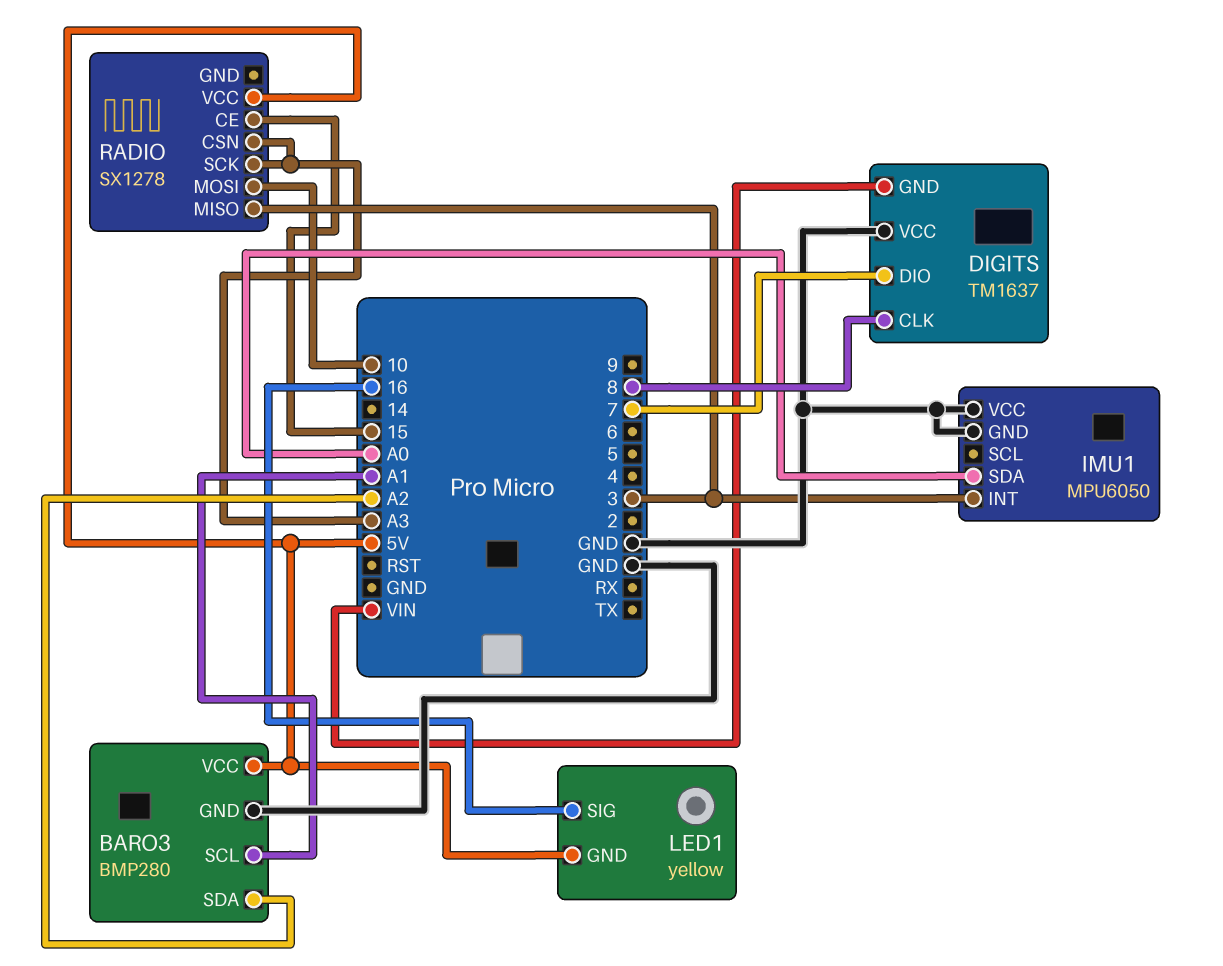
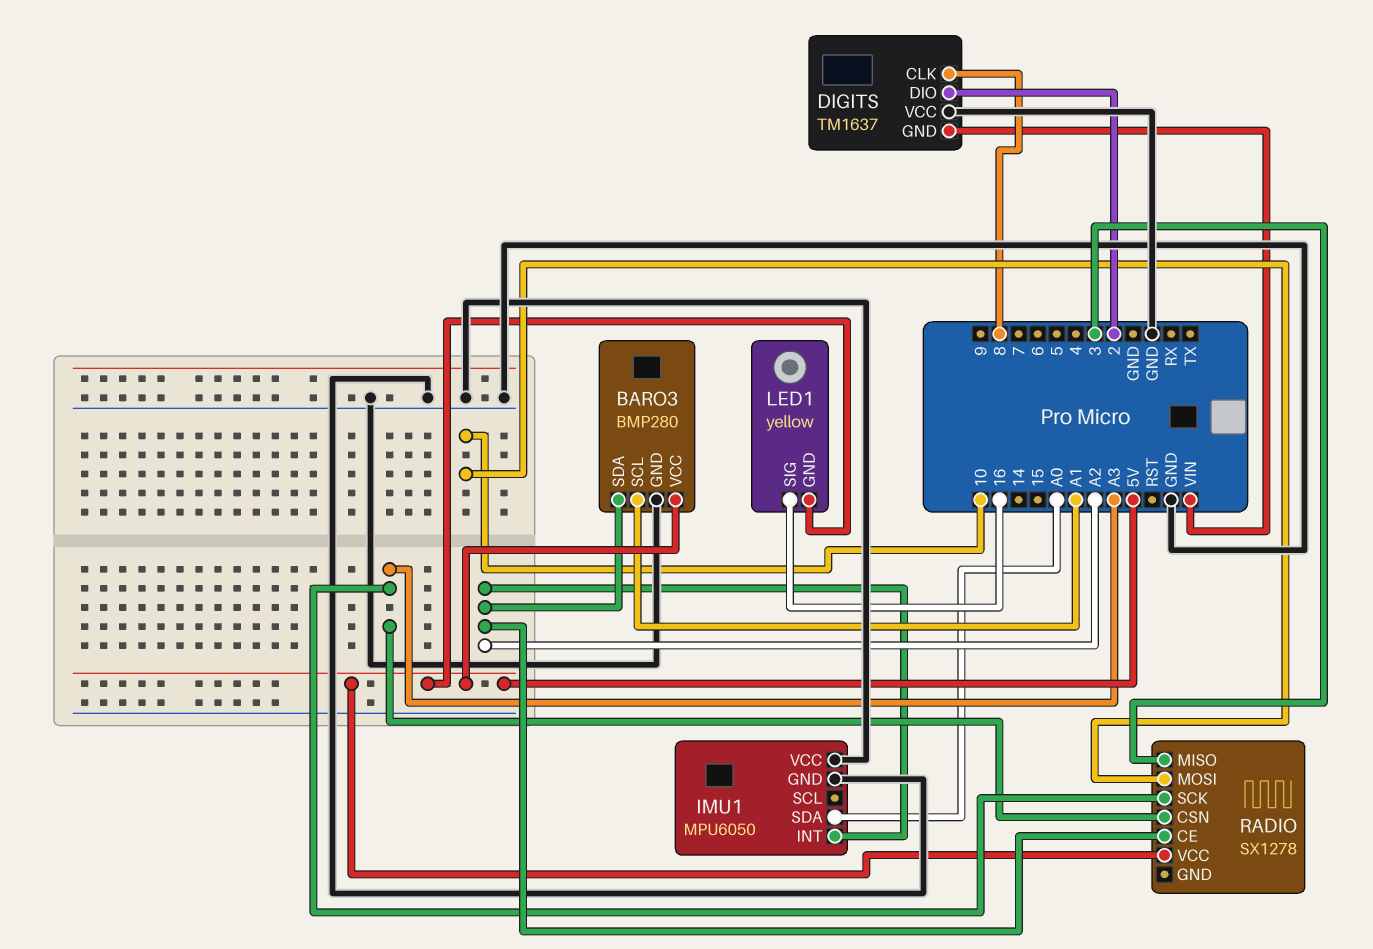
DIGITS pin DIO: 7 -> 2
IMU1 pin INT: 3 -> A2
RADIO pin CE: 15 -> A2

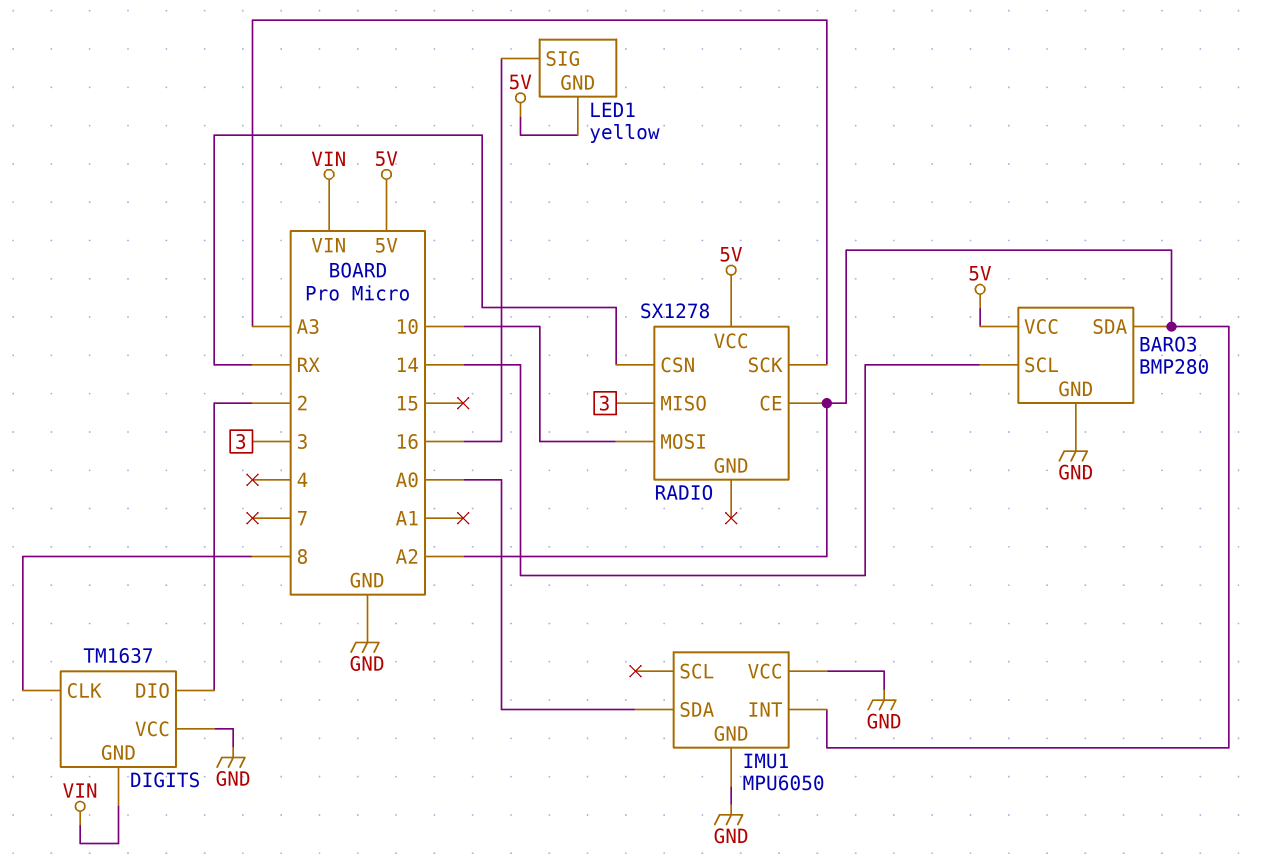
BARO3 pin SCL: A1 -> 14
RADIO pin CSN: A3 -> RX

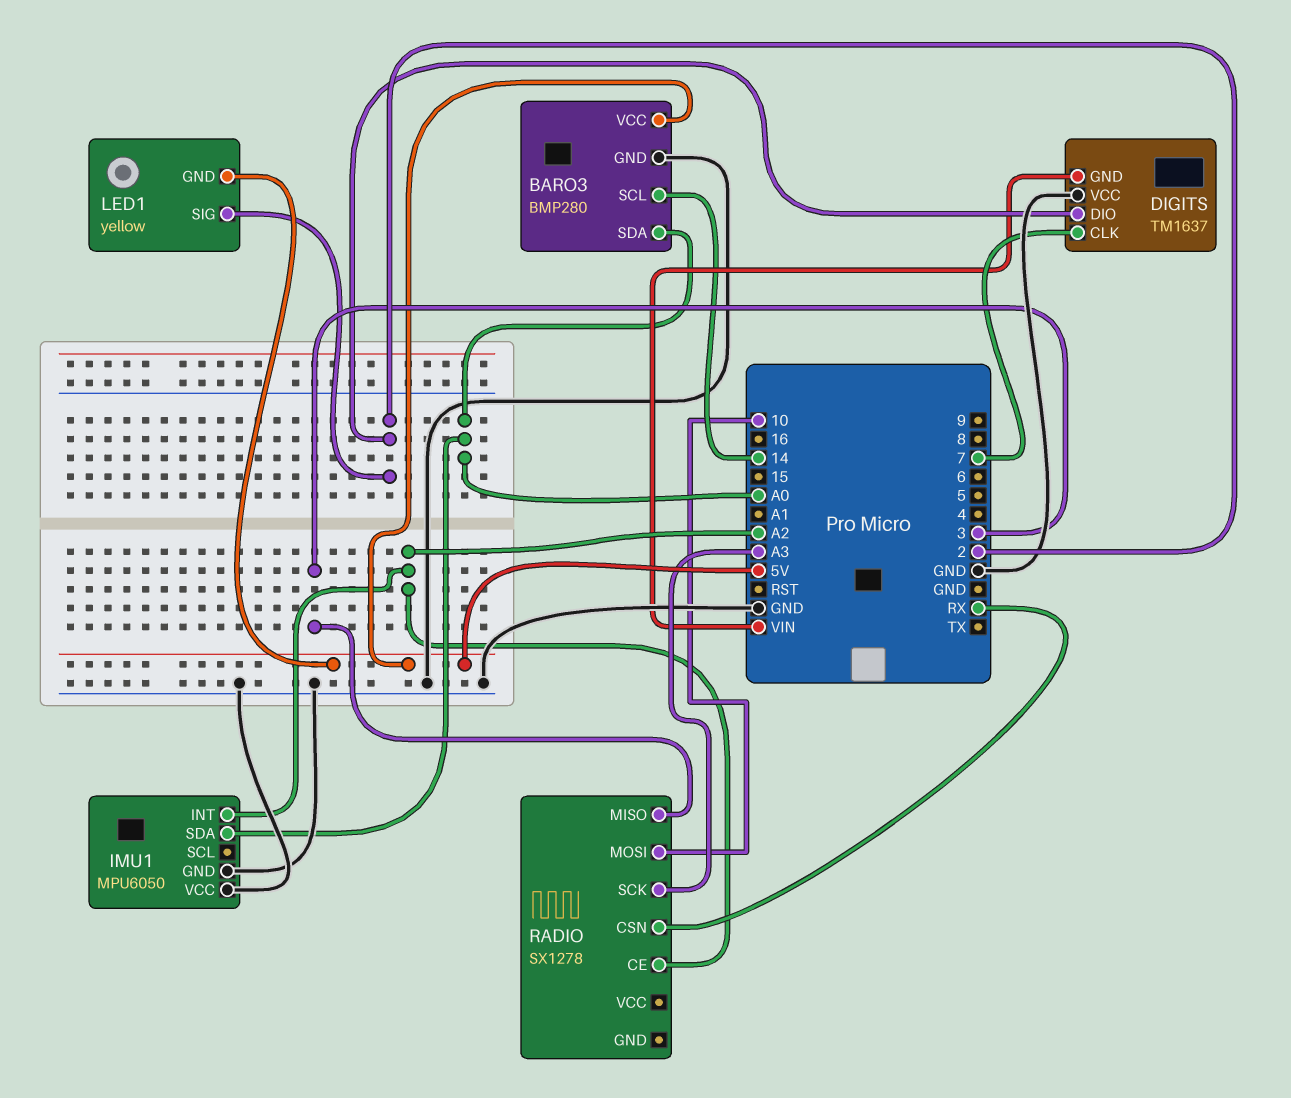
BARO3 pin SDA: A2 -> A0
DIGITS pin CLK: 8 -> 7
LED1 pin SIG: 16 -> 2
RADIO pin VCC: 5V -> none

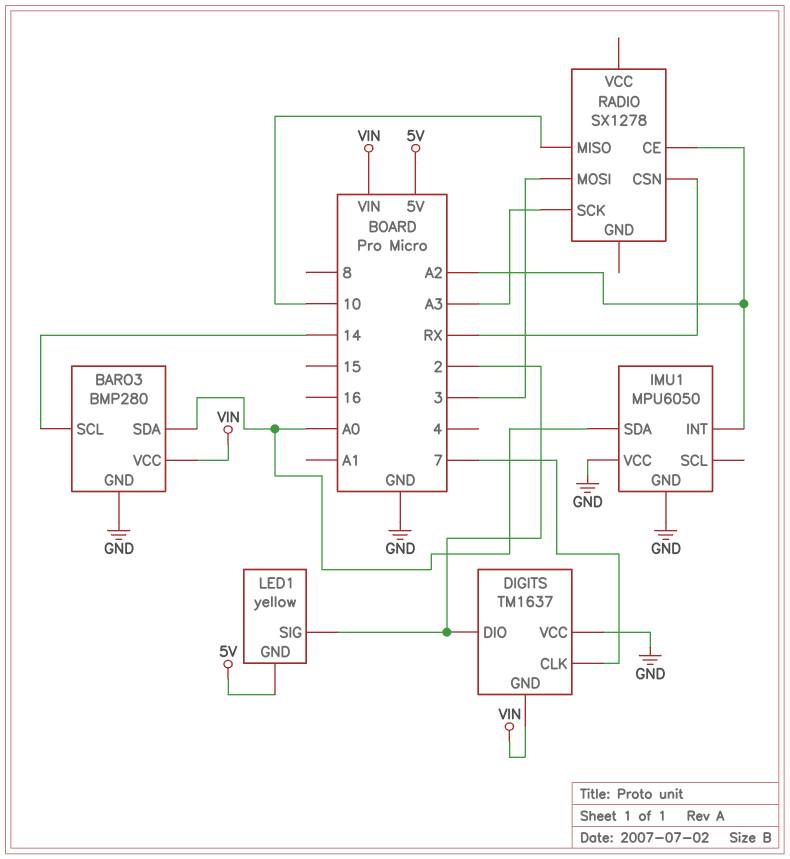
BARO3 pin VCC: 5V -> VIN
RADIO pin MISO: 3 -> 10
RADIO pin MOSI: 10 -> 3

